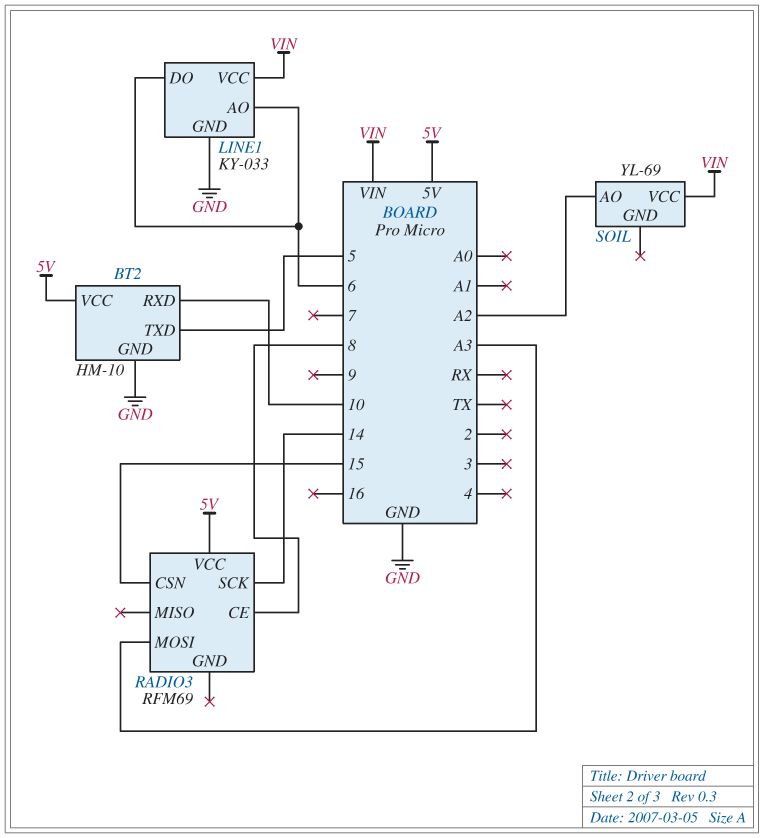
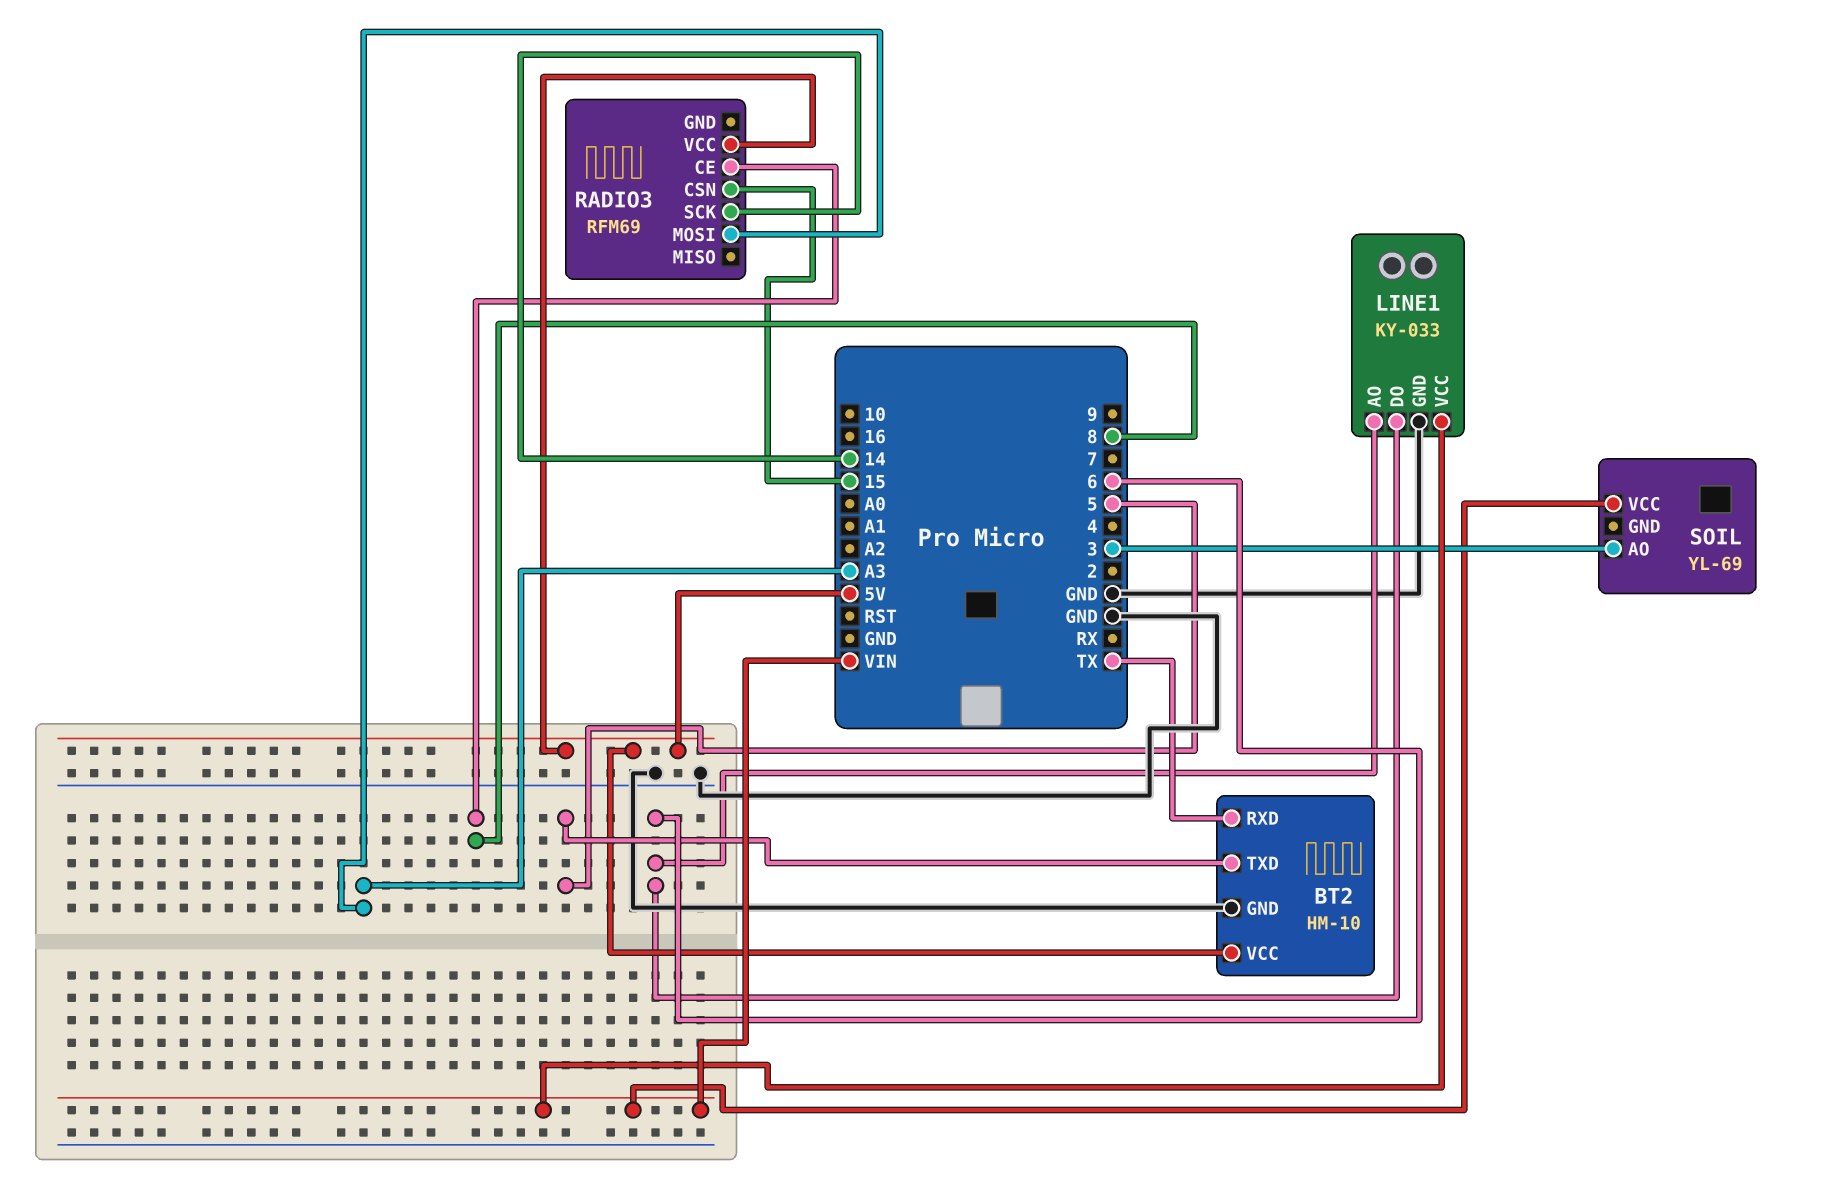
BT2 pin RXD: 10 -> TX
SOIL pin AO: A2 -> 3

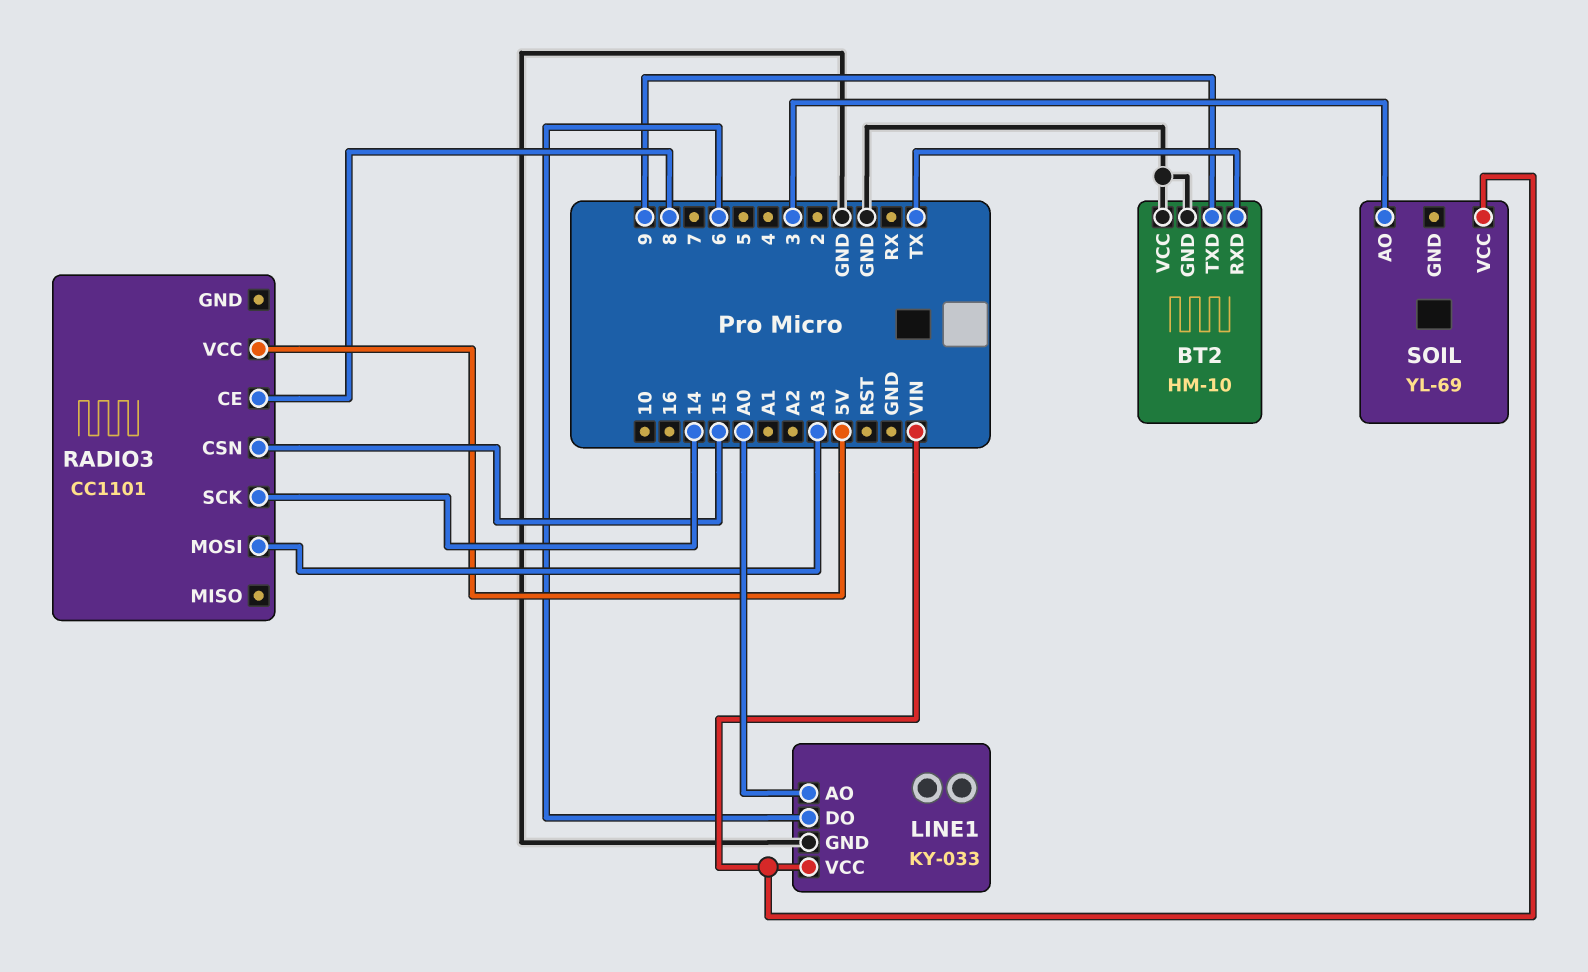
BT2 pin TXD: 5 -> 9
BT2 pin VCC: 5V -> GND
LINE1 pin AO: 6 -> A0
RADIO3: RFM69 -> CC1101

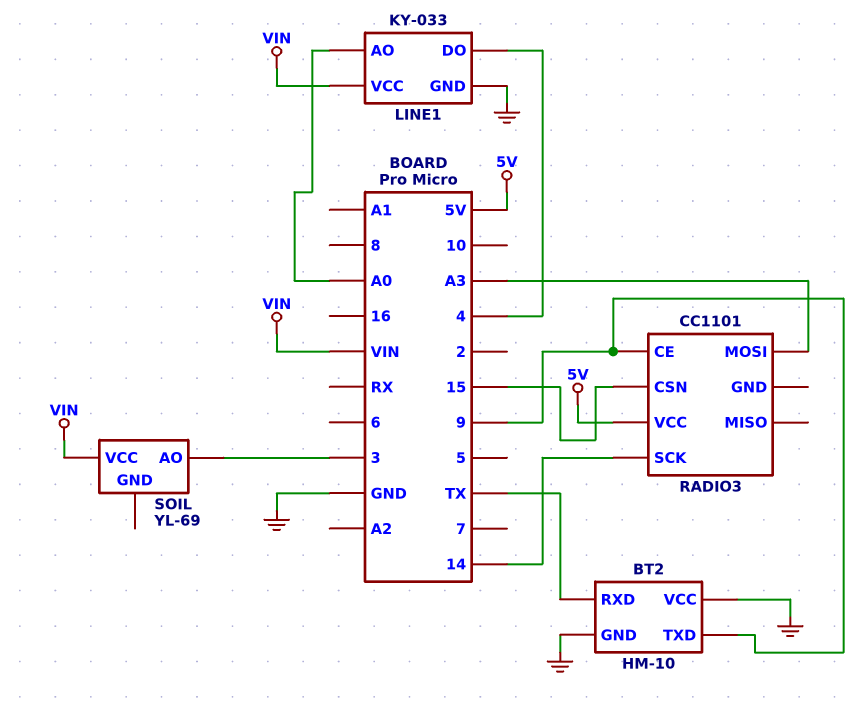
LINE1 pin DO: 6 -> 4
RADIO3 pin CE: 8 -> 9

